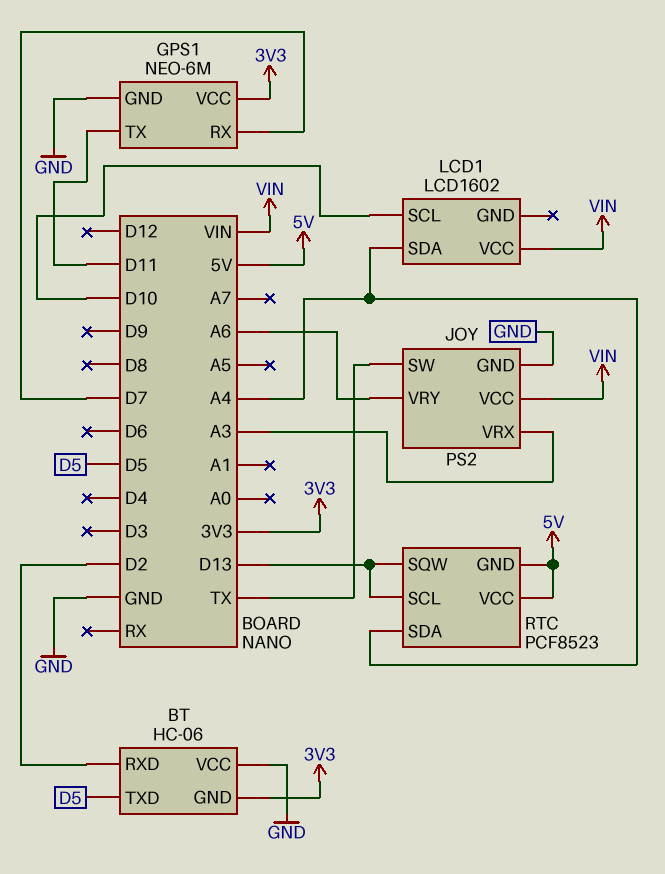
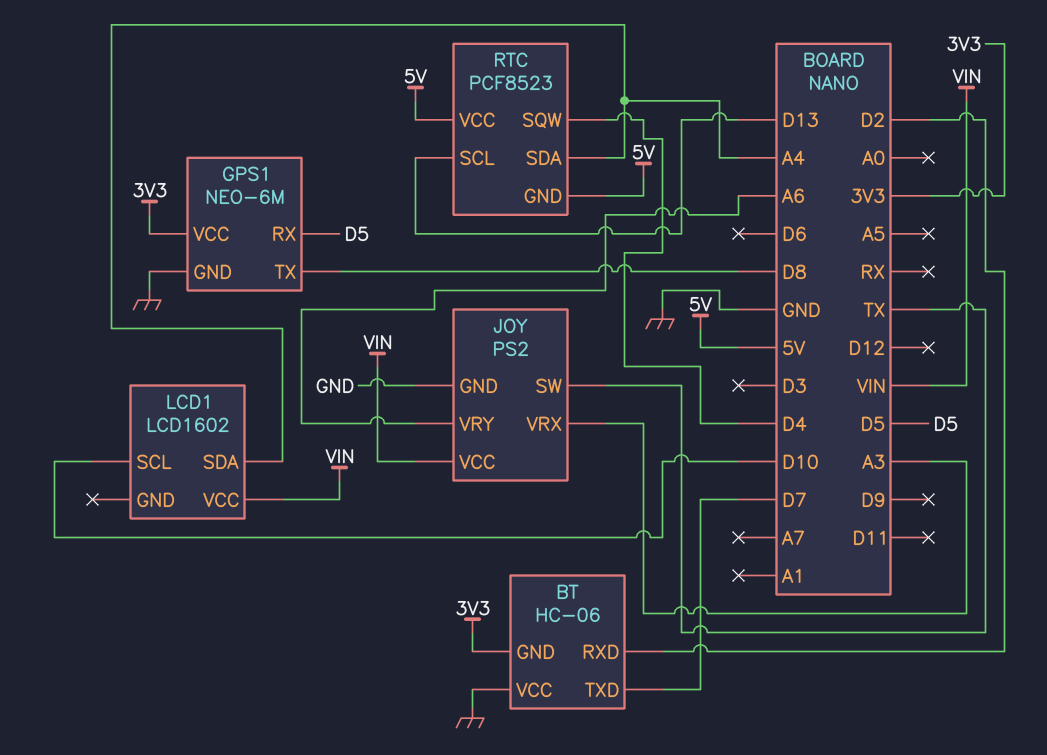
BT pin TXD: D5 -> D7
GPS1 pin RX: D7 -> D5
GPS1 pin TX: D11 -> D8
RTC pin SQW: D13 -> D4

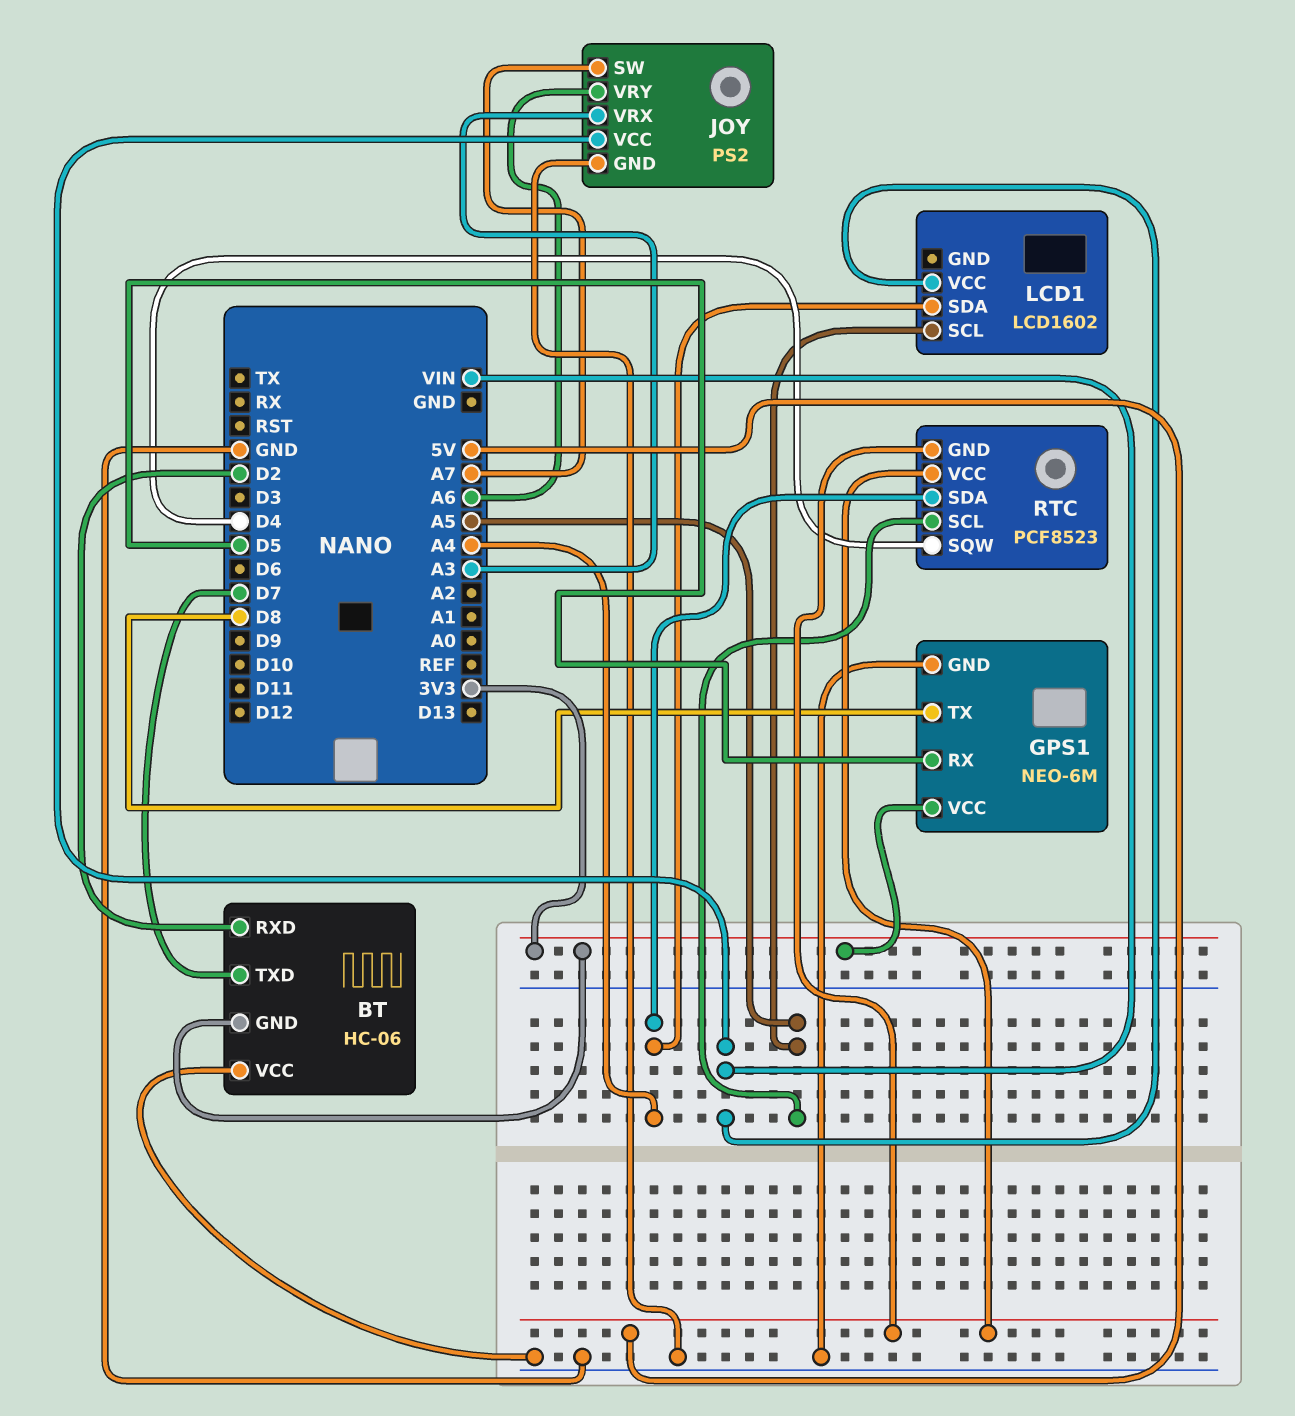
JOY pin SW: TX -> A7
LCD1 pin SCL: D10 -> A5
RTC pin SCL: D13 -> A5

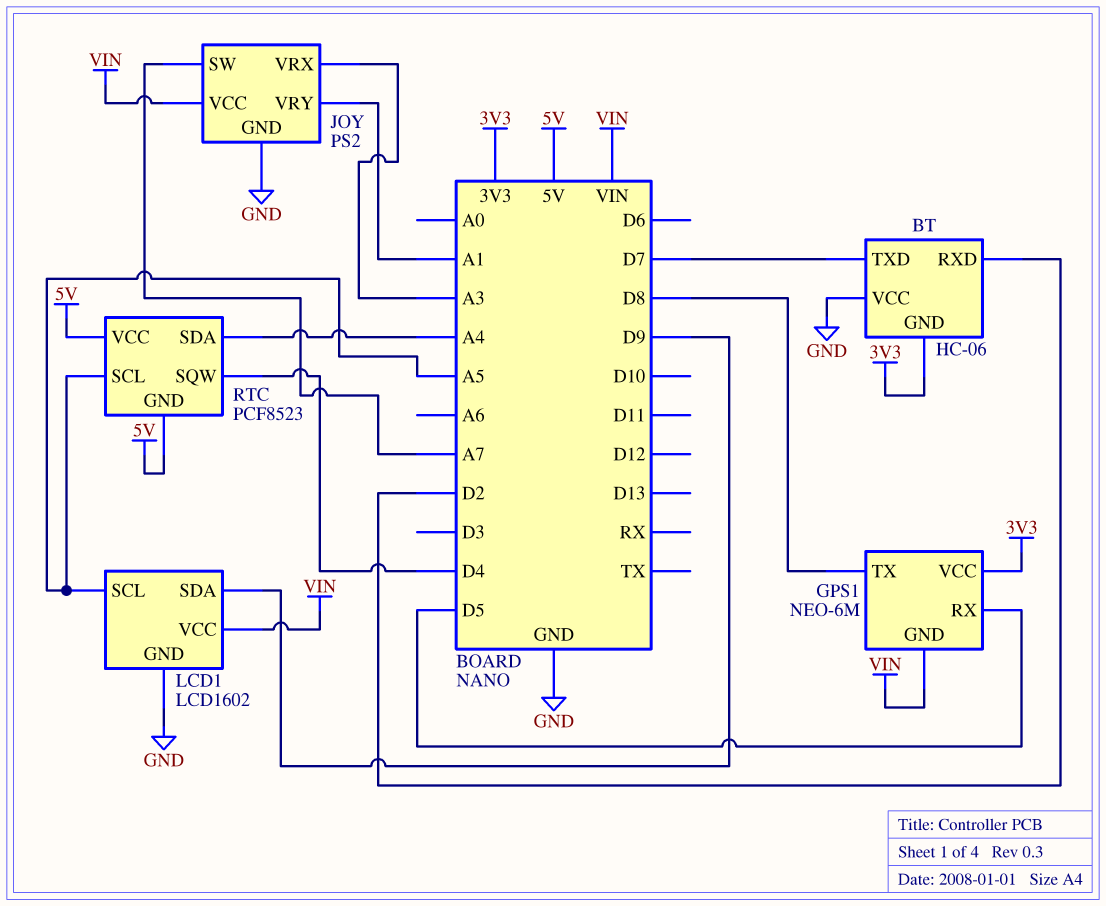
GPS1 pin GND: GND -> VIN
JOY pin VRY: A6 -> A1
LCD1 pin GND: none -> GND
LCD1 pin SDA: A4 -> D9

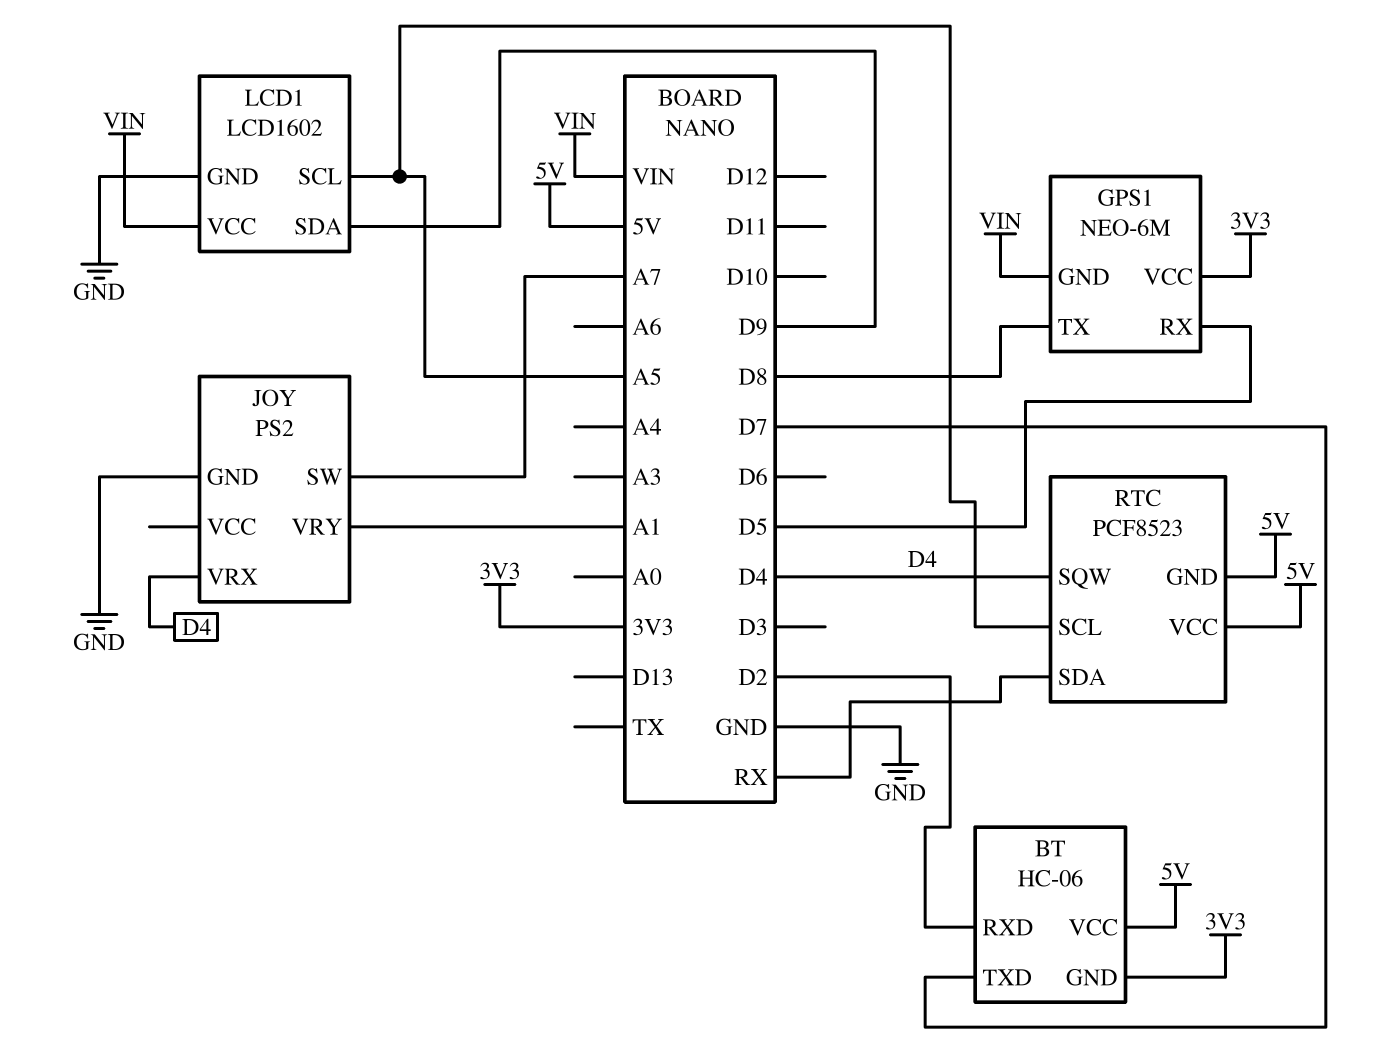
BT pin VCC: GND -> 5V
JOY pin VCC: VIN -> none
JOY pin VRX: A3 -> D4
RTC pin SDA: A4 -> RX

